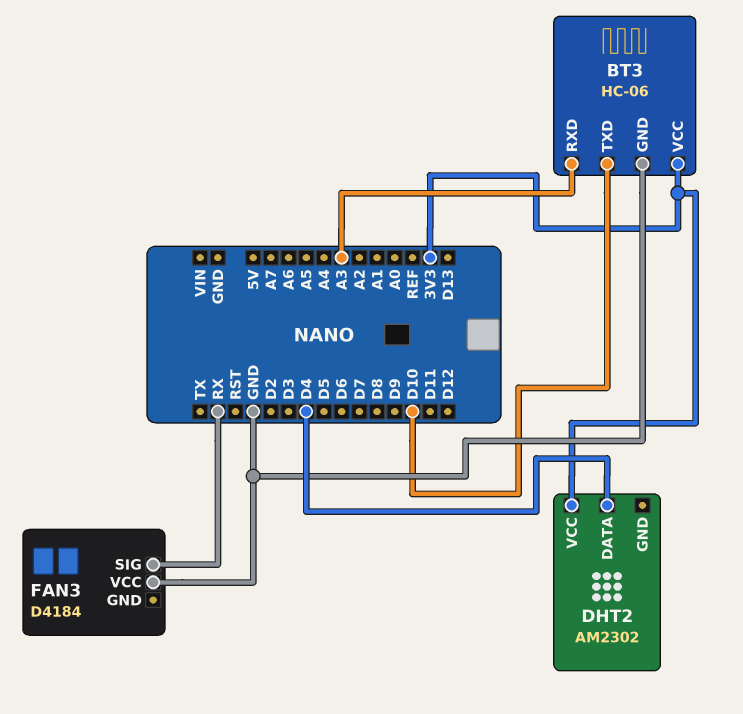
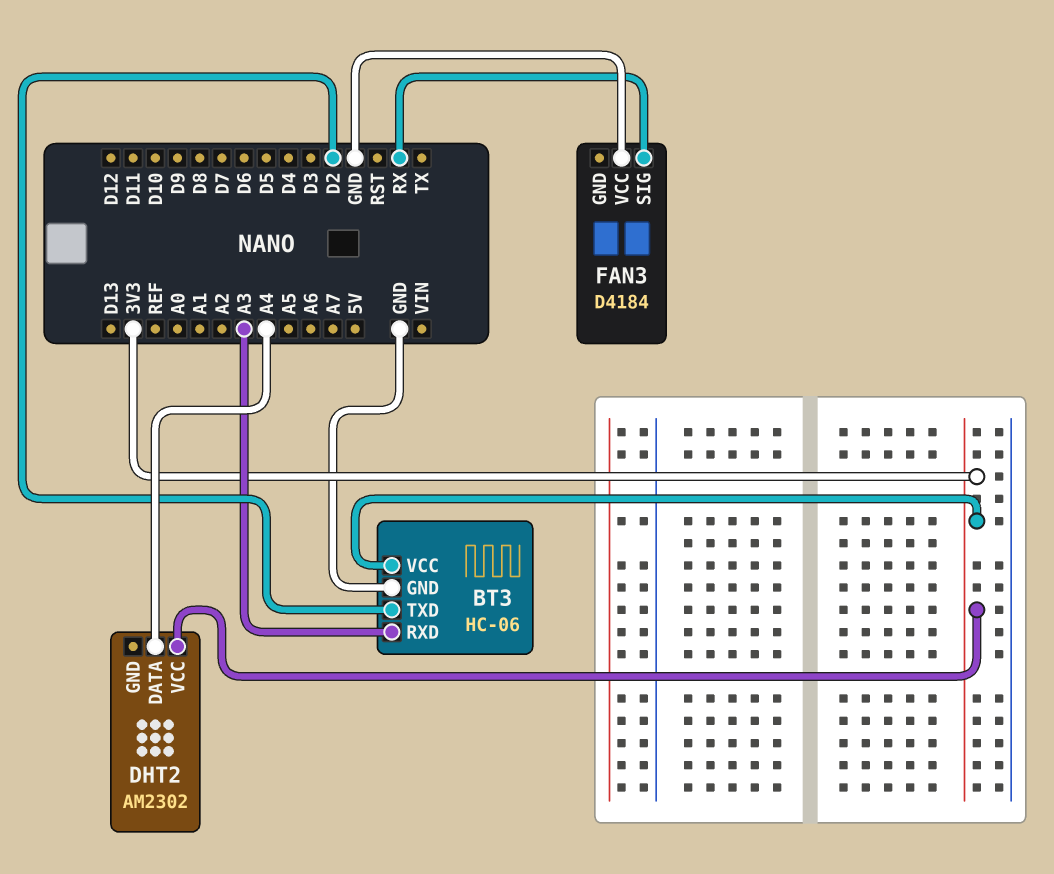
BT3 pin TXD: D10 -> D2
DHT2 pin DATA: D4 -> A4

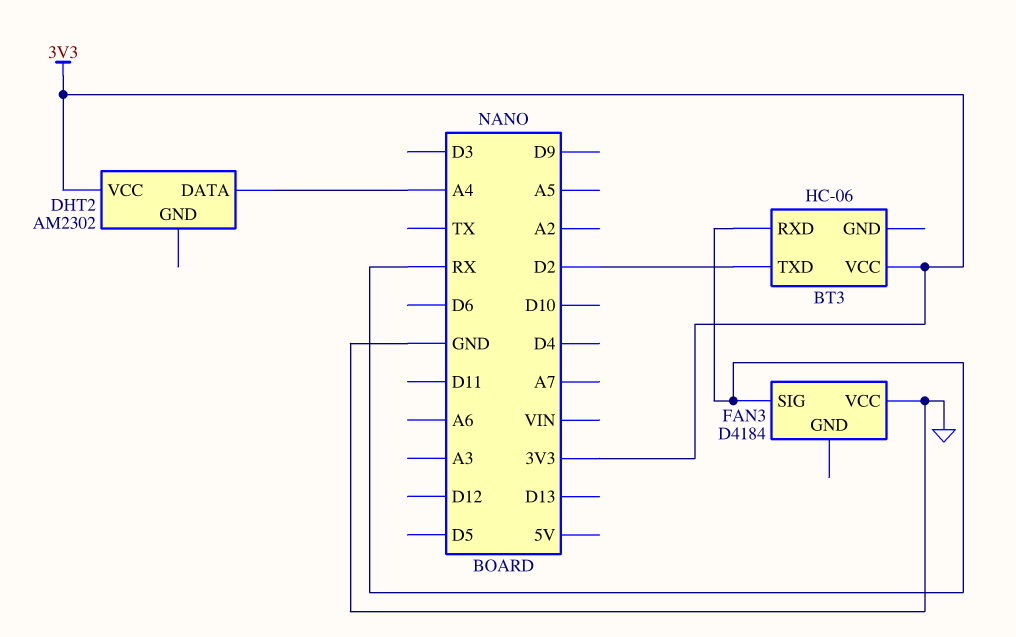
BT3 pin GND: GND -> none
BT3 pin RXD: A3 -> RX

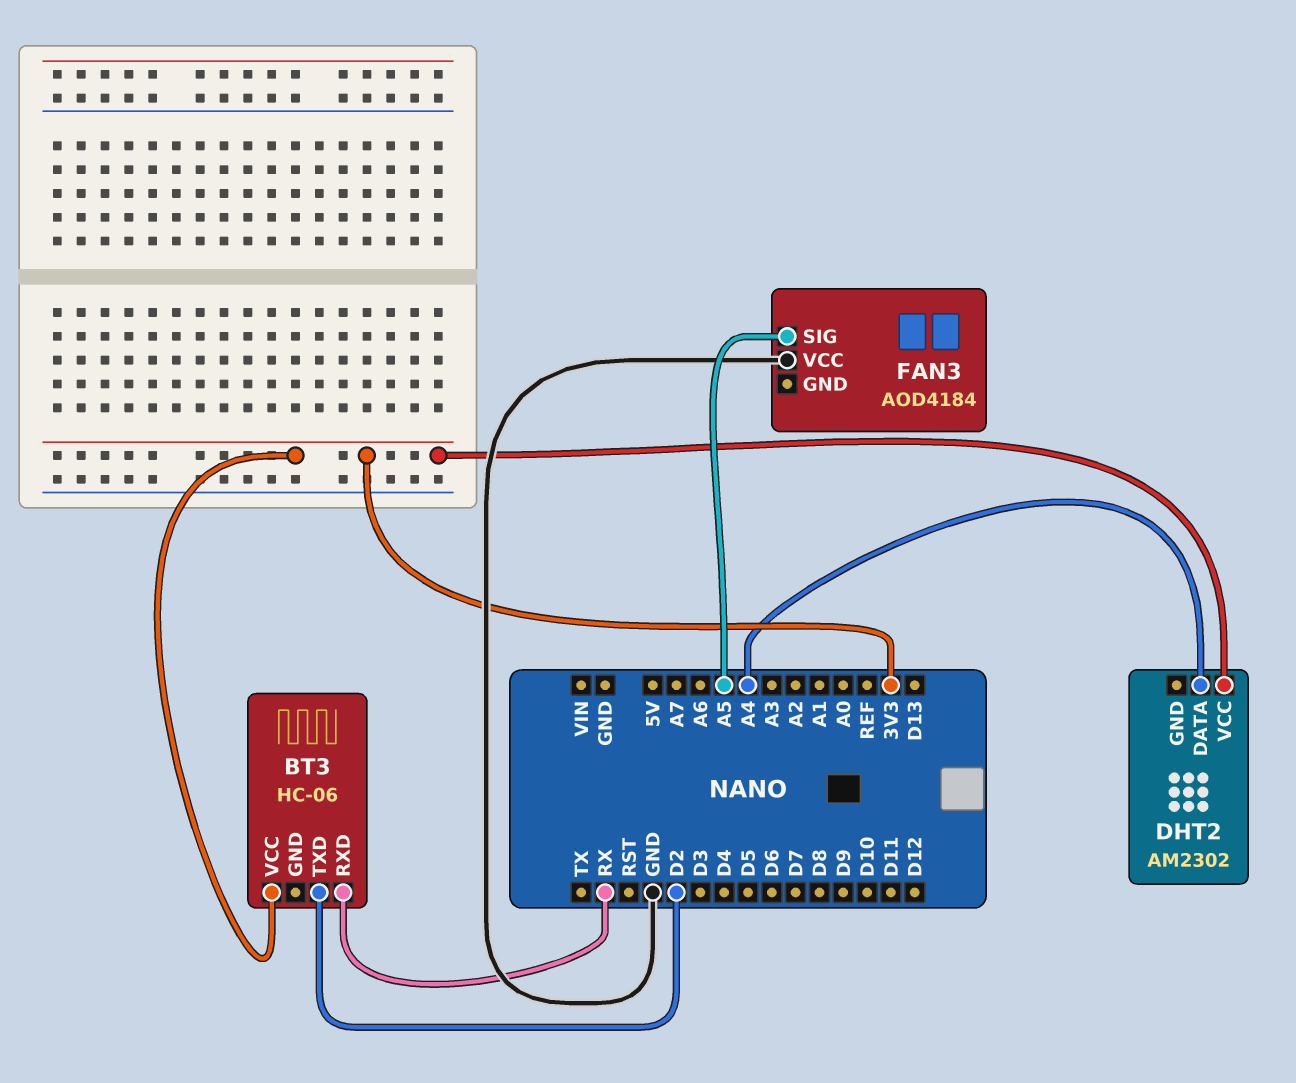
FAN3: D4184 -> AOD4184
FAN3 pin SIG: RX -> A5

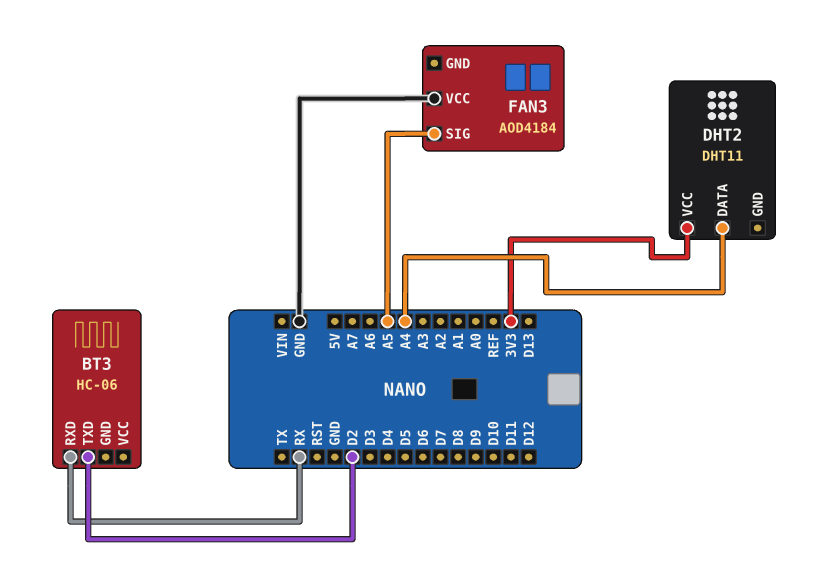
BT3 pin VCC: 3V3 -> none
DHT2: AM2302 -> DHT11

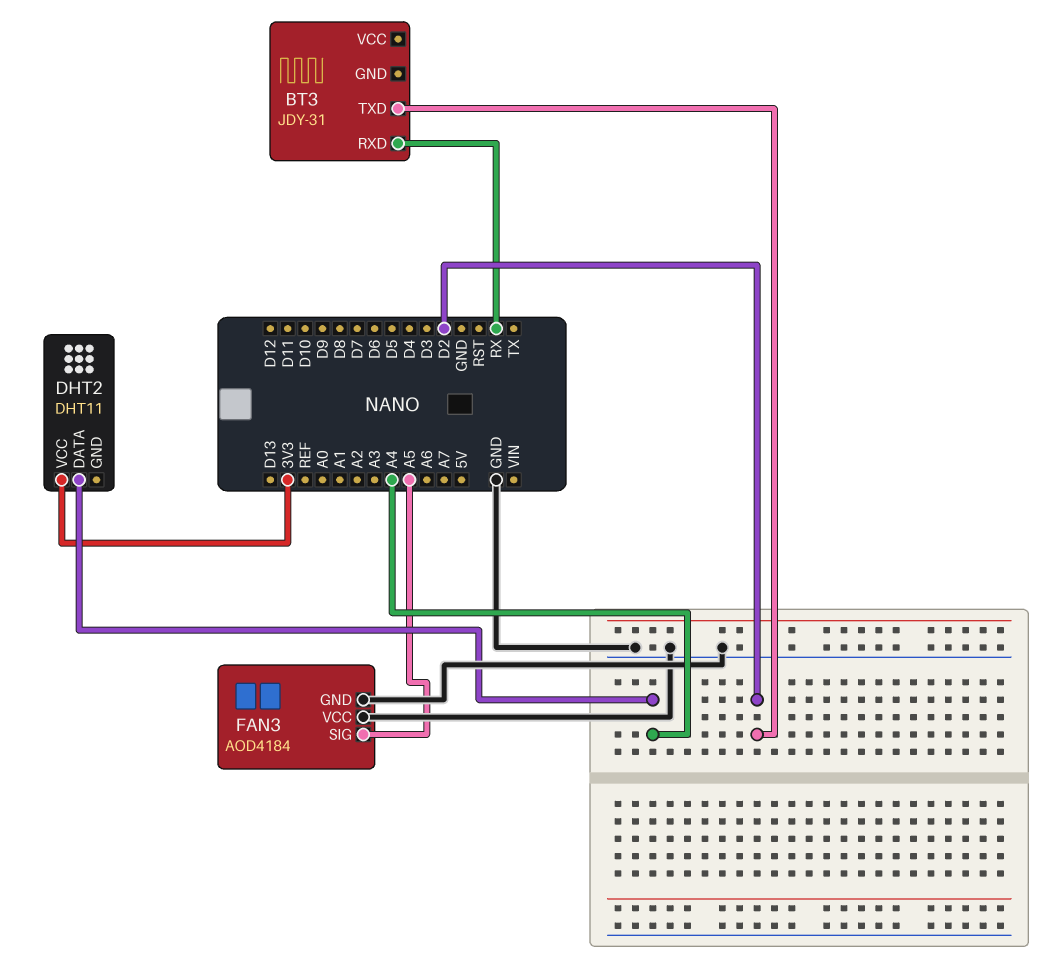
BT3: HC-06 -> JDY-31
FAN3 pin GND: none -> GND

